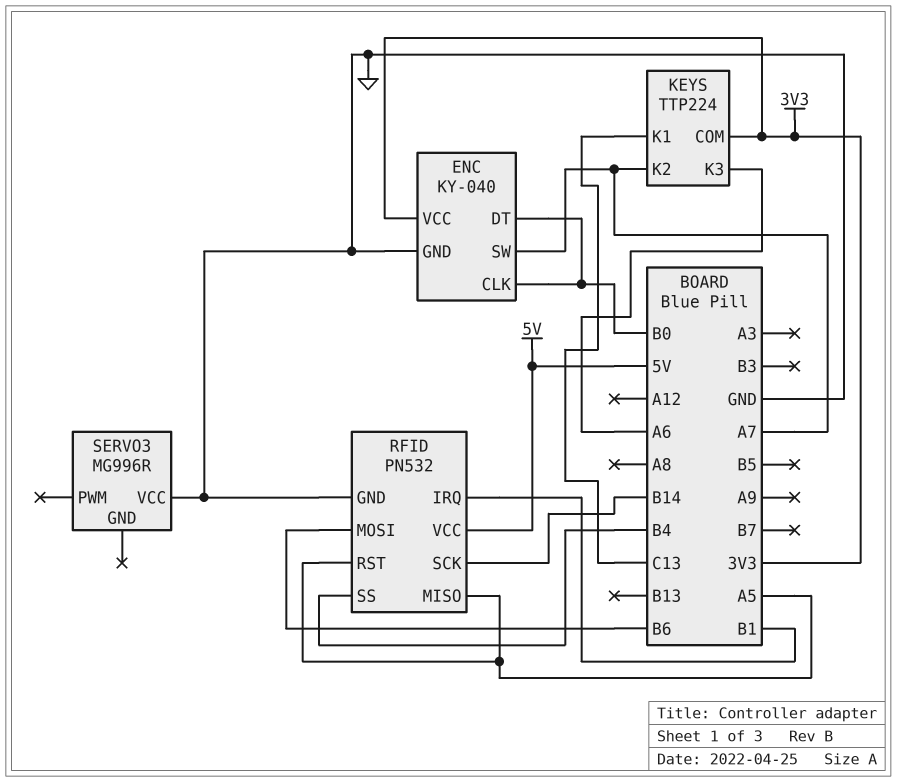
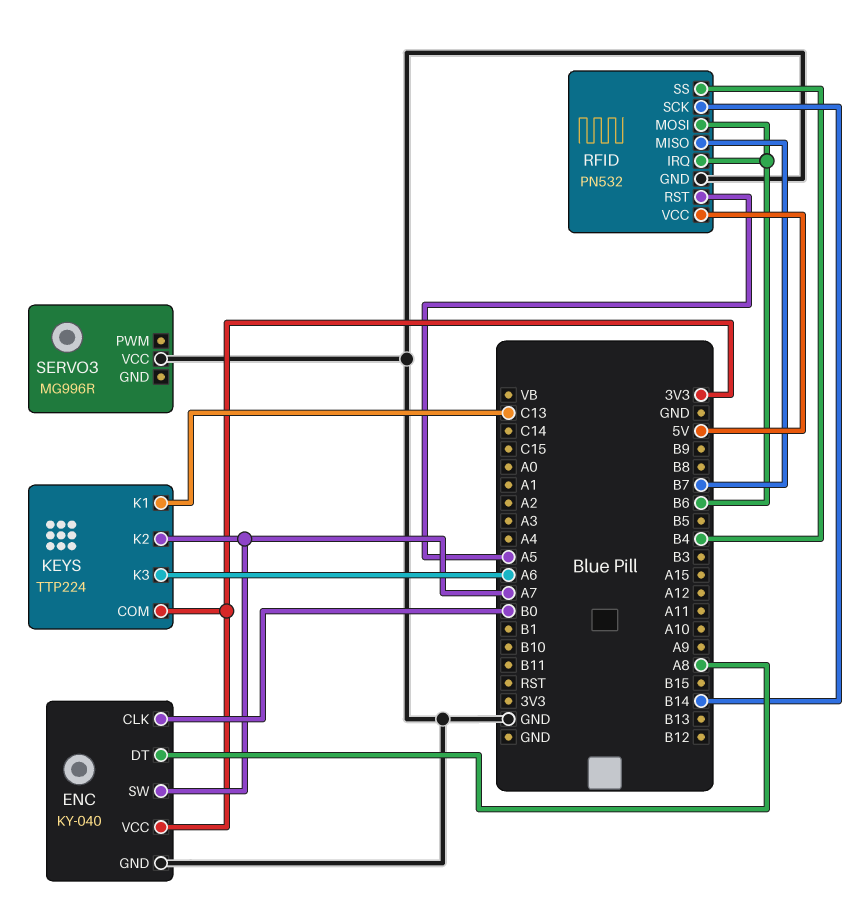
ENC pin DT: B0 -> A8
RFID pin IRQ: B1 -> B6
RFID pin MISO: A5 -> B7

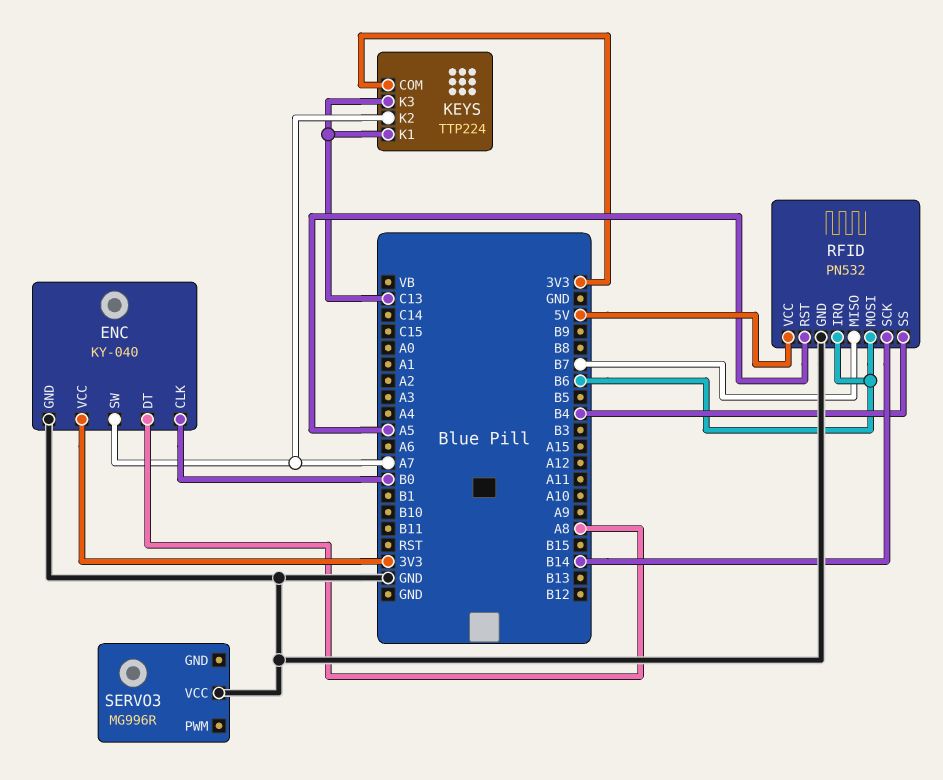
KEYS pin K3: A6 -> C13

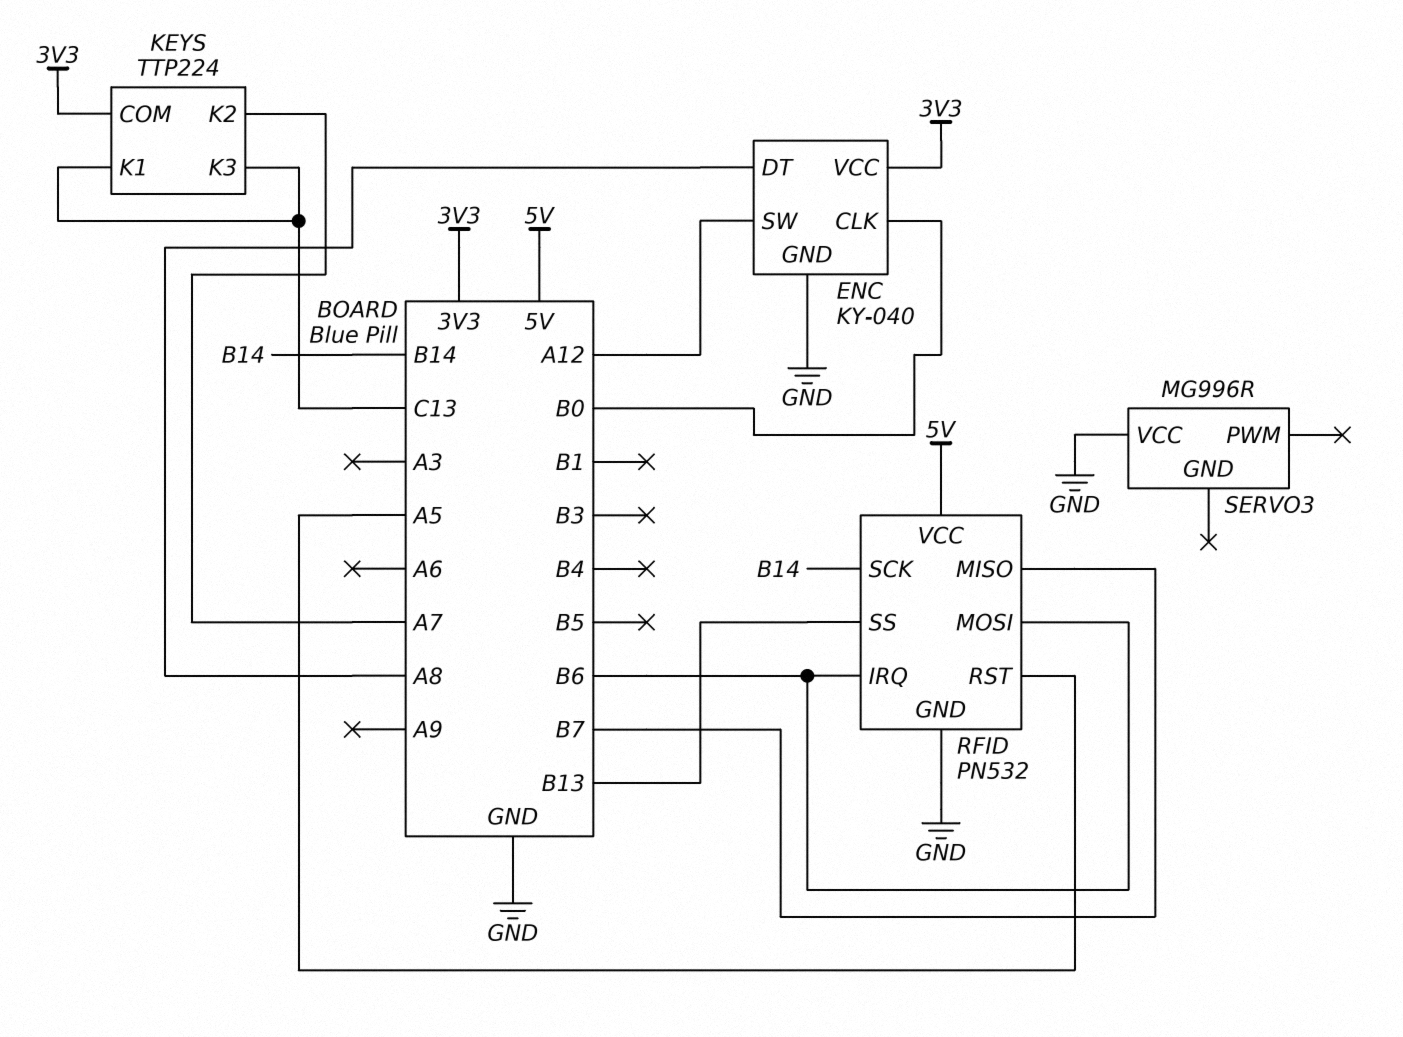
ENC pin SW: A7 -> A12
RFID pin SS: B4 -> B13

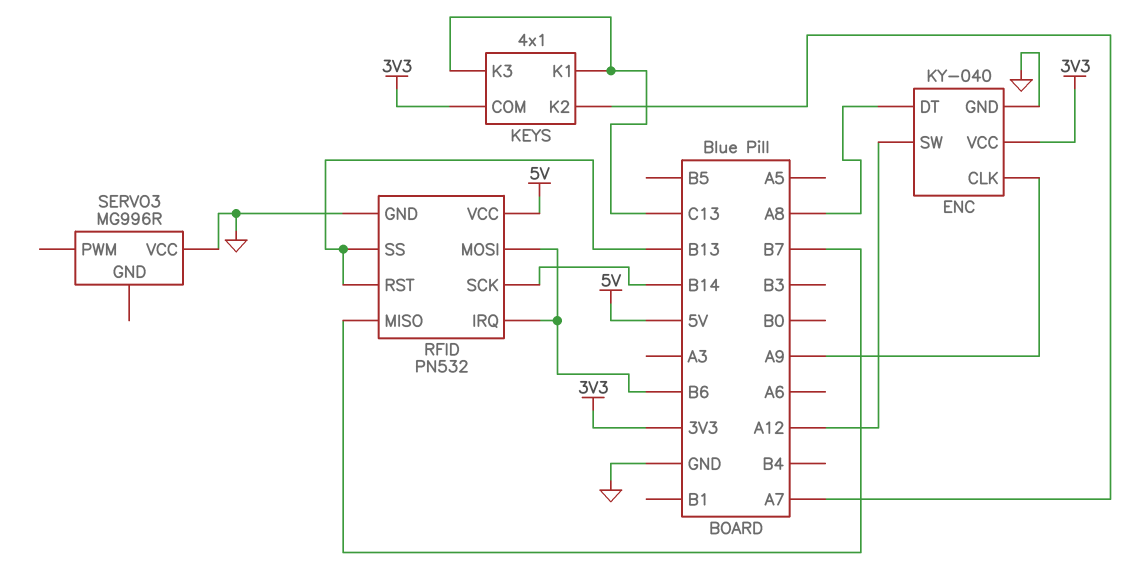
ENC pin CLK: B0 -> A9
KEYS: TTP224 -> 4x1
RFID pin RST: A5 -> B13

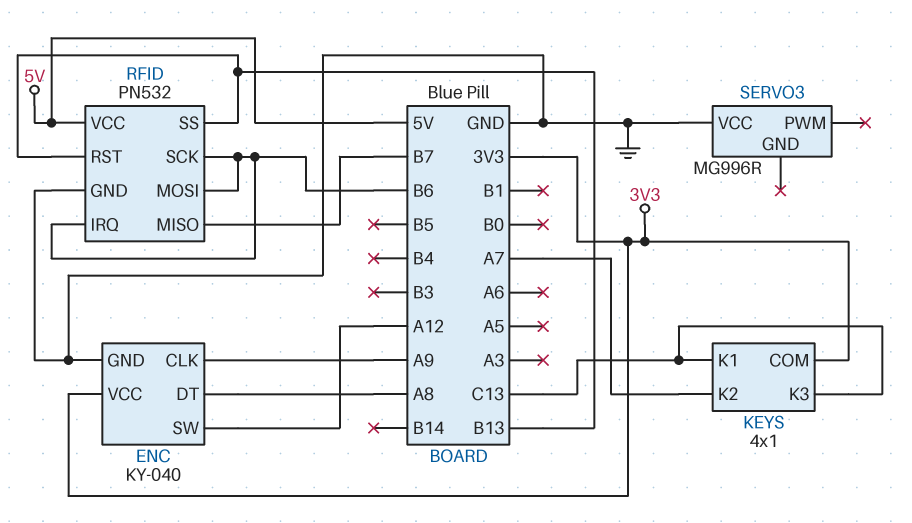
RFID pin SCK: B14 -> B6

